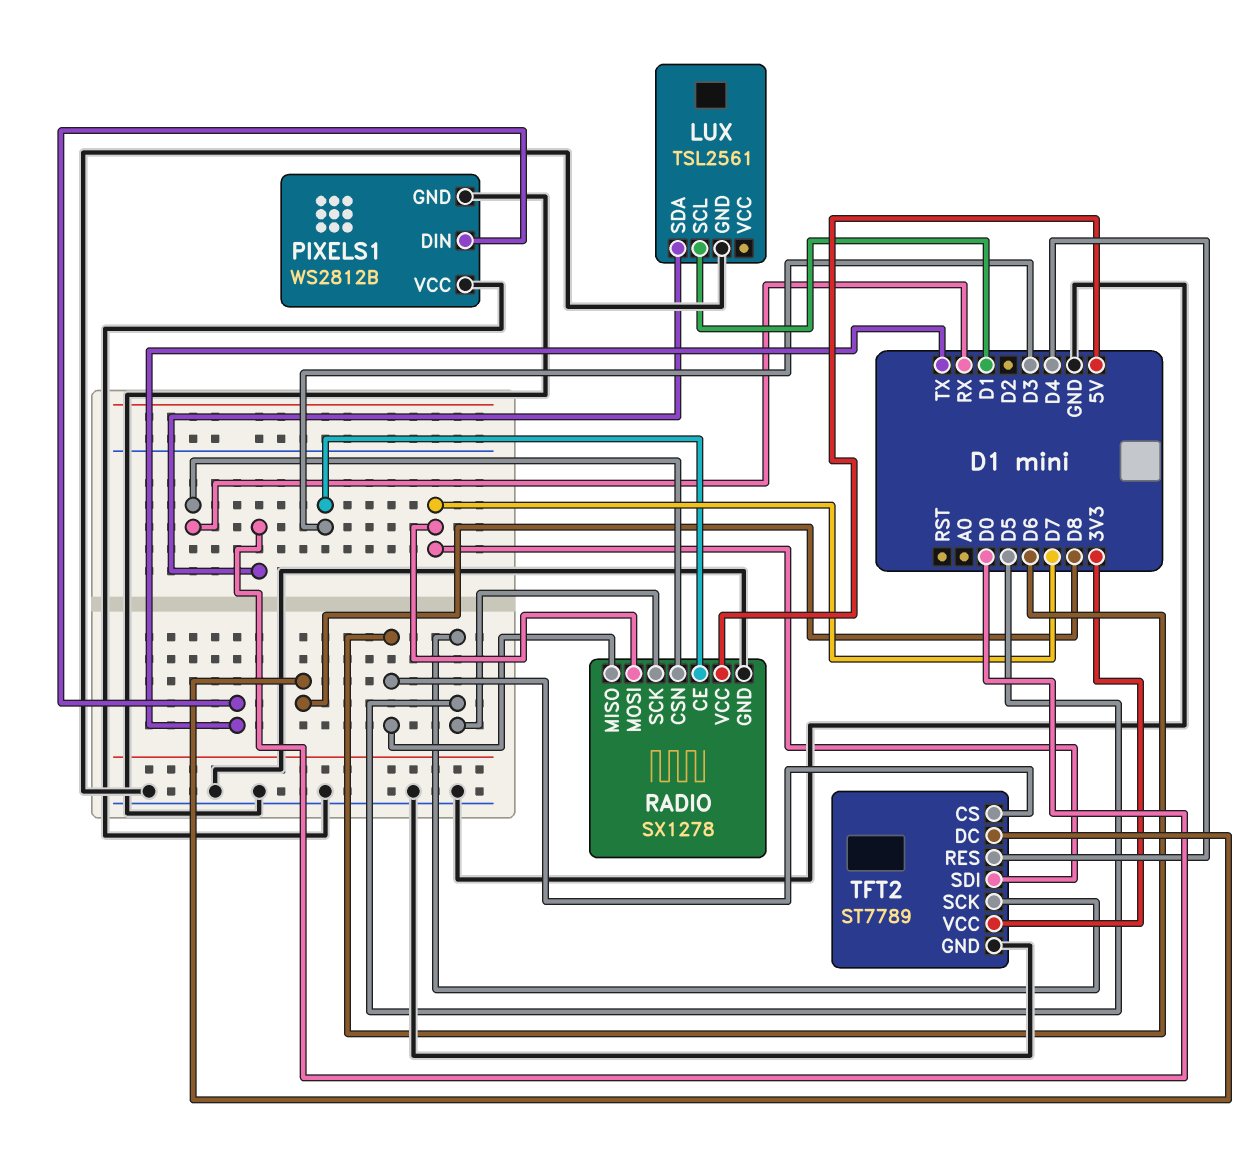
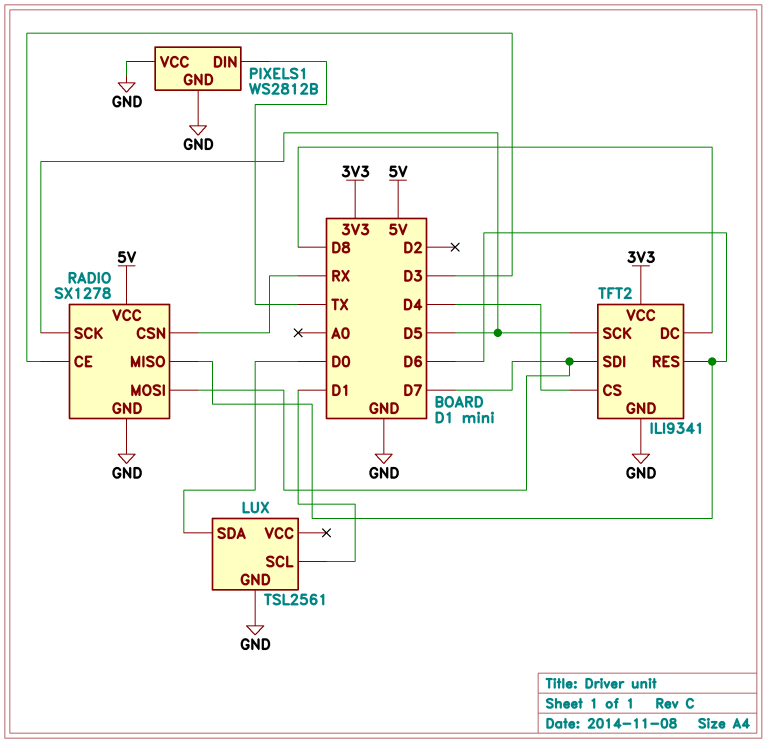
TFT2: ST7789 -> ILI9341
TFT2 pin CS: D6 -> D4
TFT2 pin RES: D4 -> D6

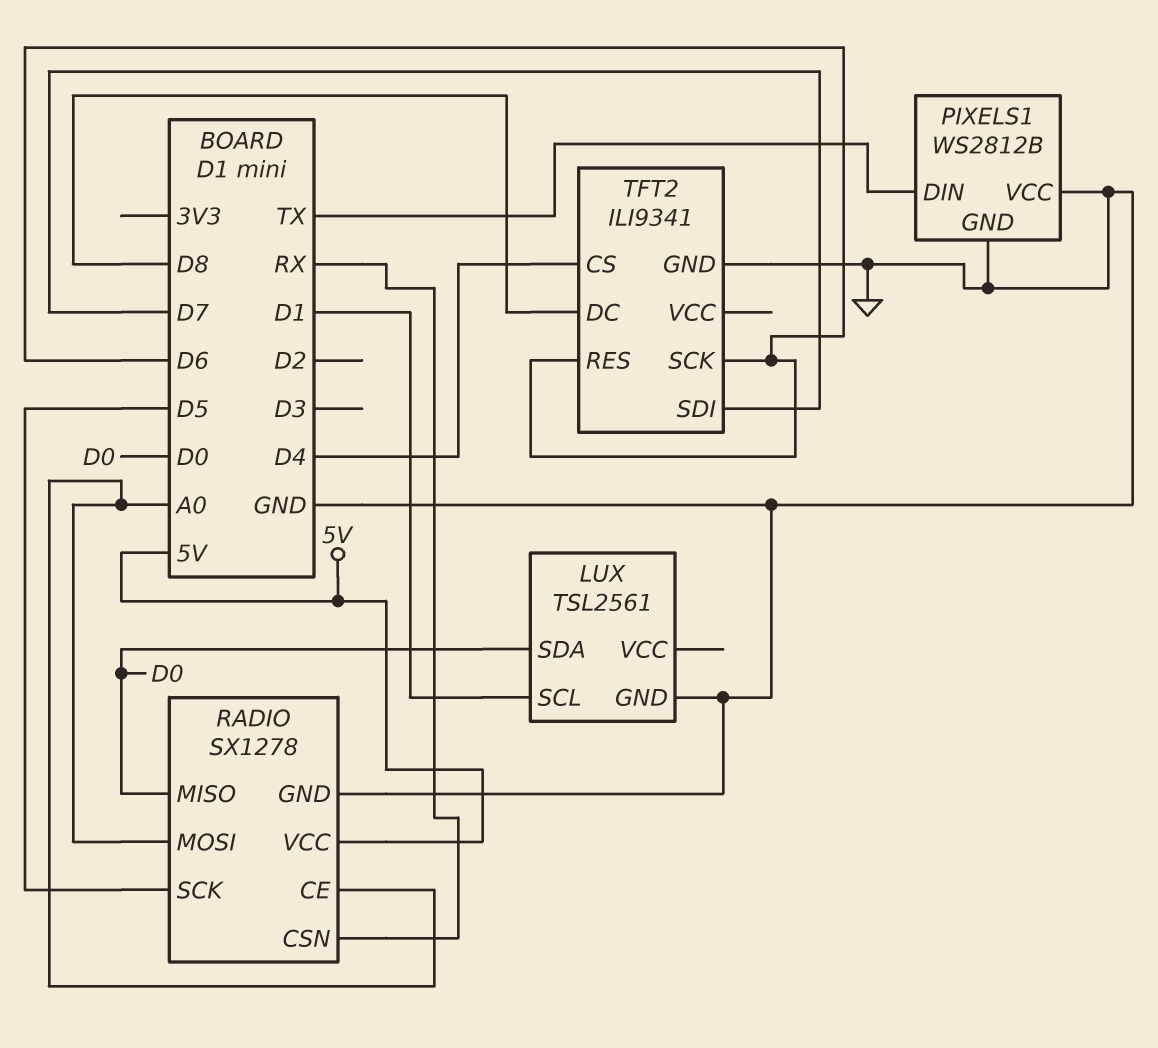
RADIO pin CE: D3 -> A0
RADIO pin MISO: D6 -> D0
RADIO pin MOSI: D7 -> A0
TFT2 pin SCK: D5 -> D6
TFT2 pin VCC: 3V3 -> none

